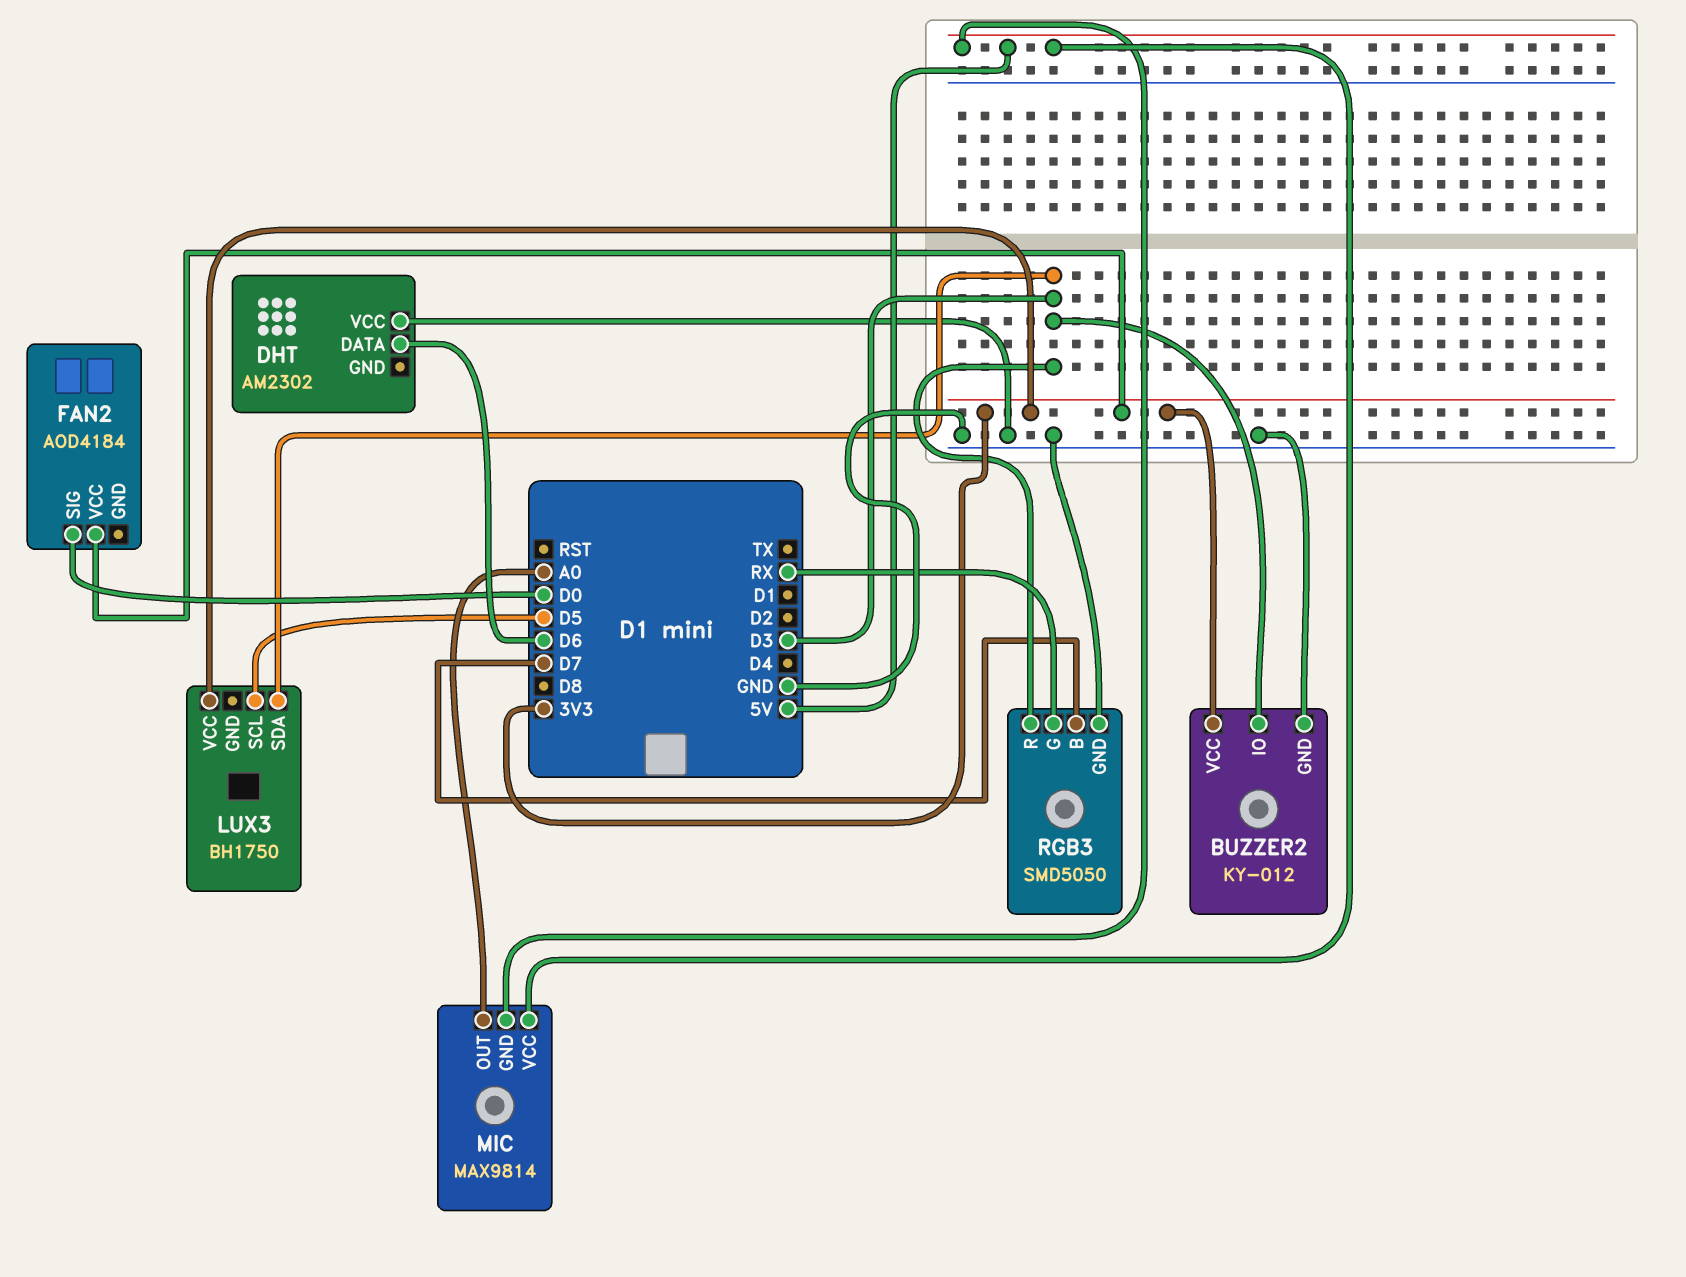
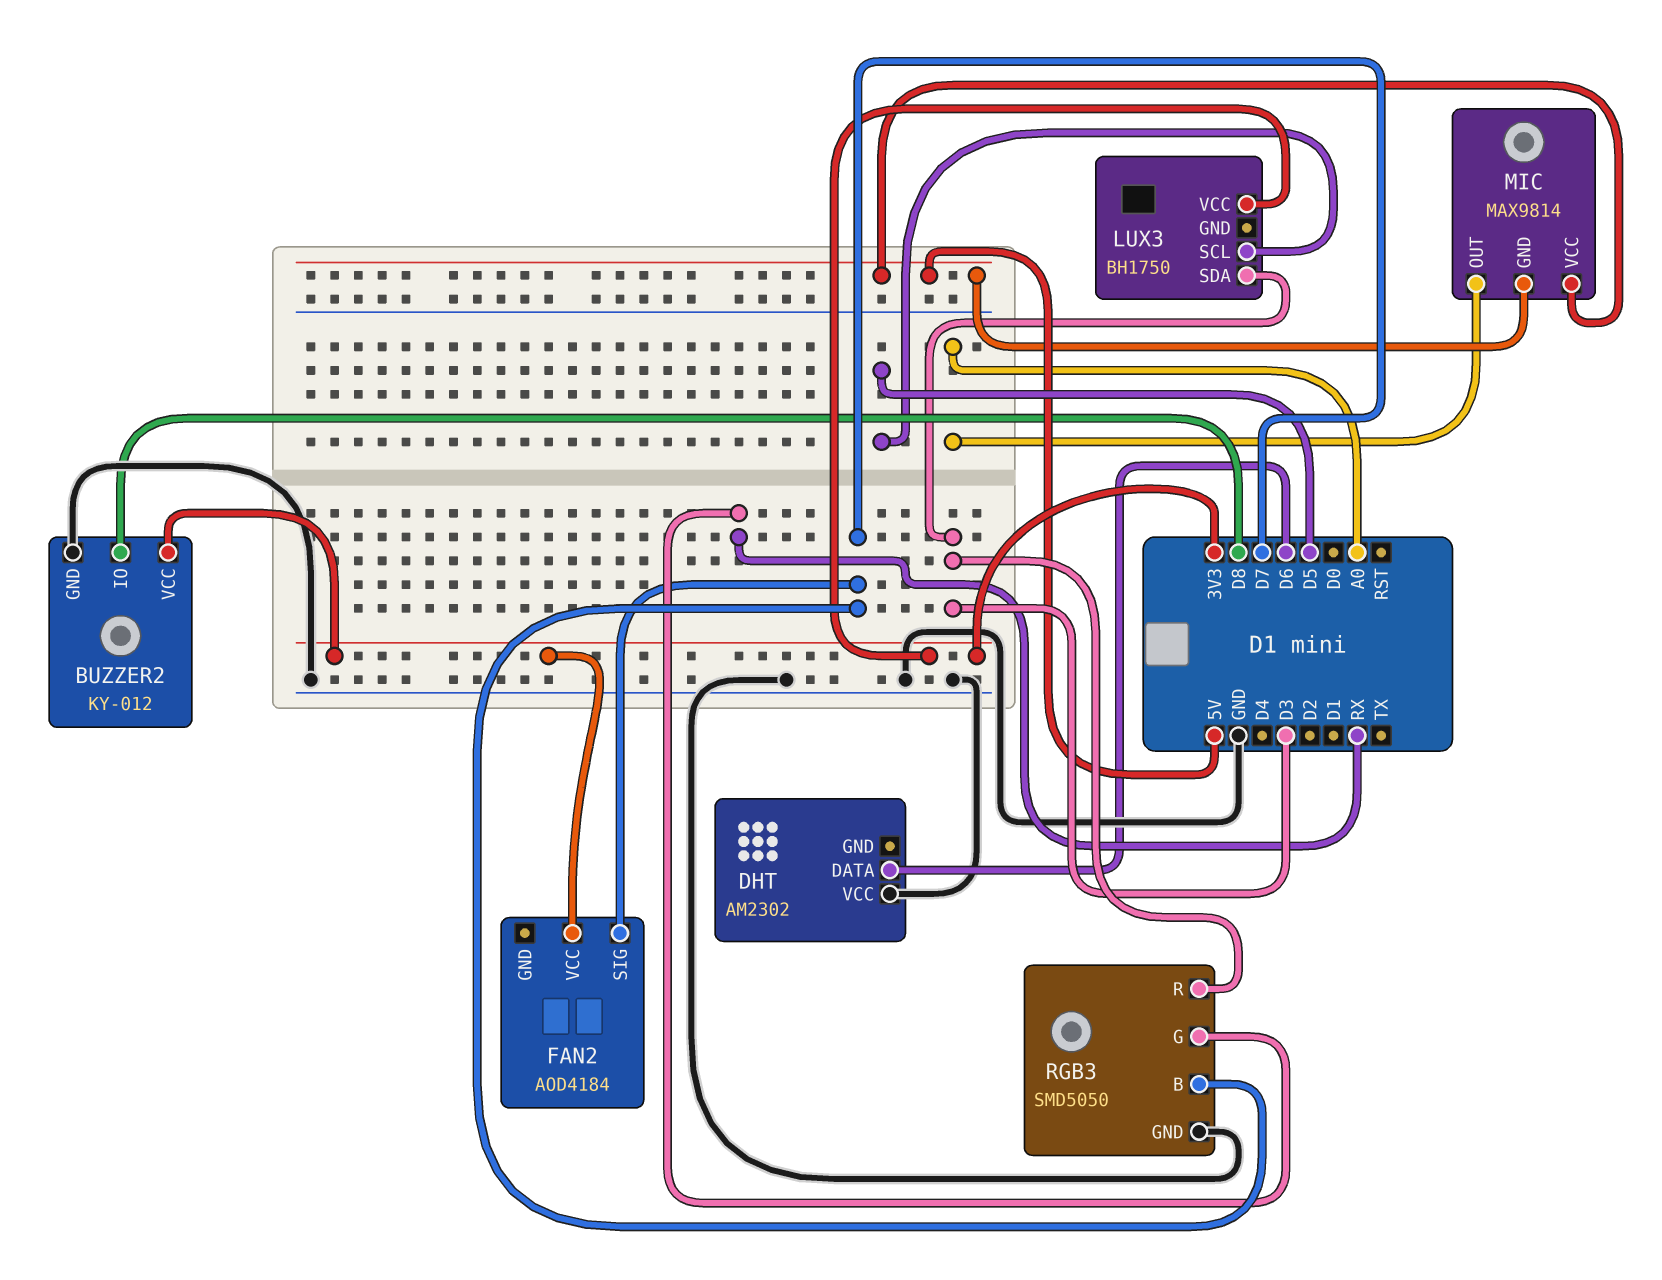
BUZZER2 pin IO: D3 -> D8
FAN2 pin SIG: D0 -> D7

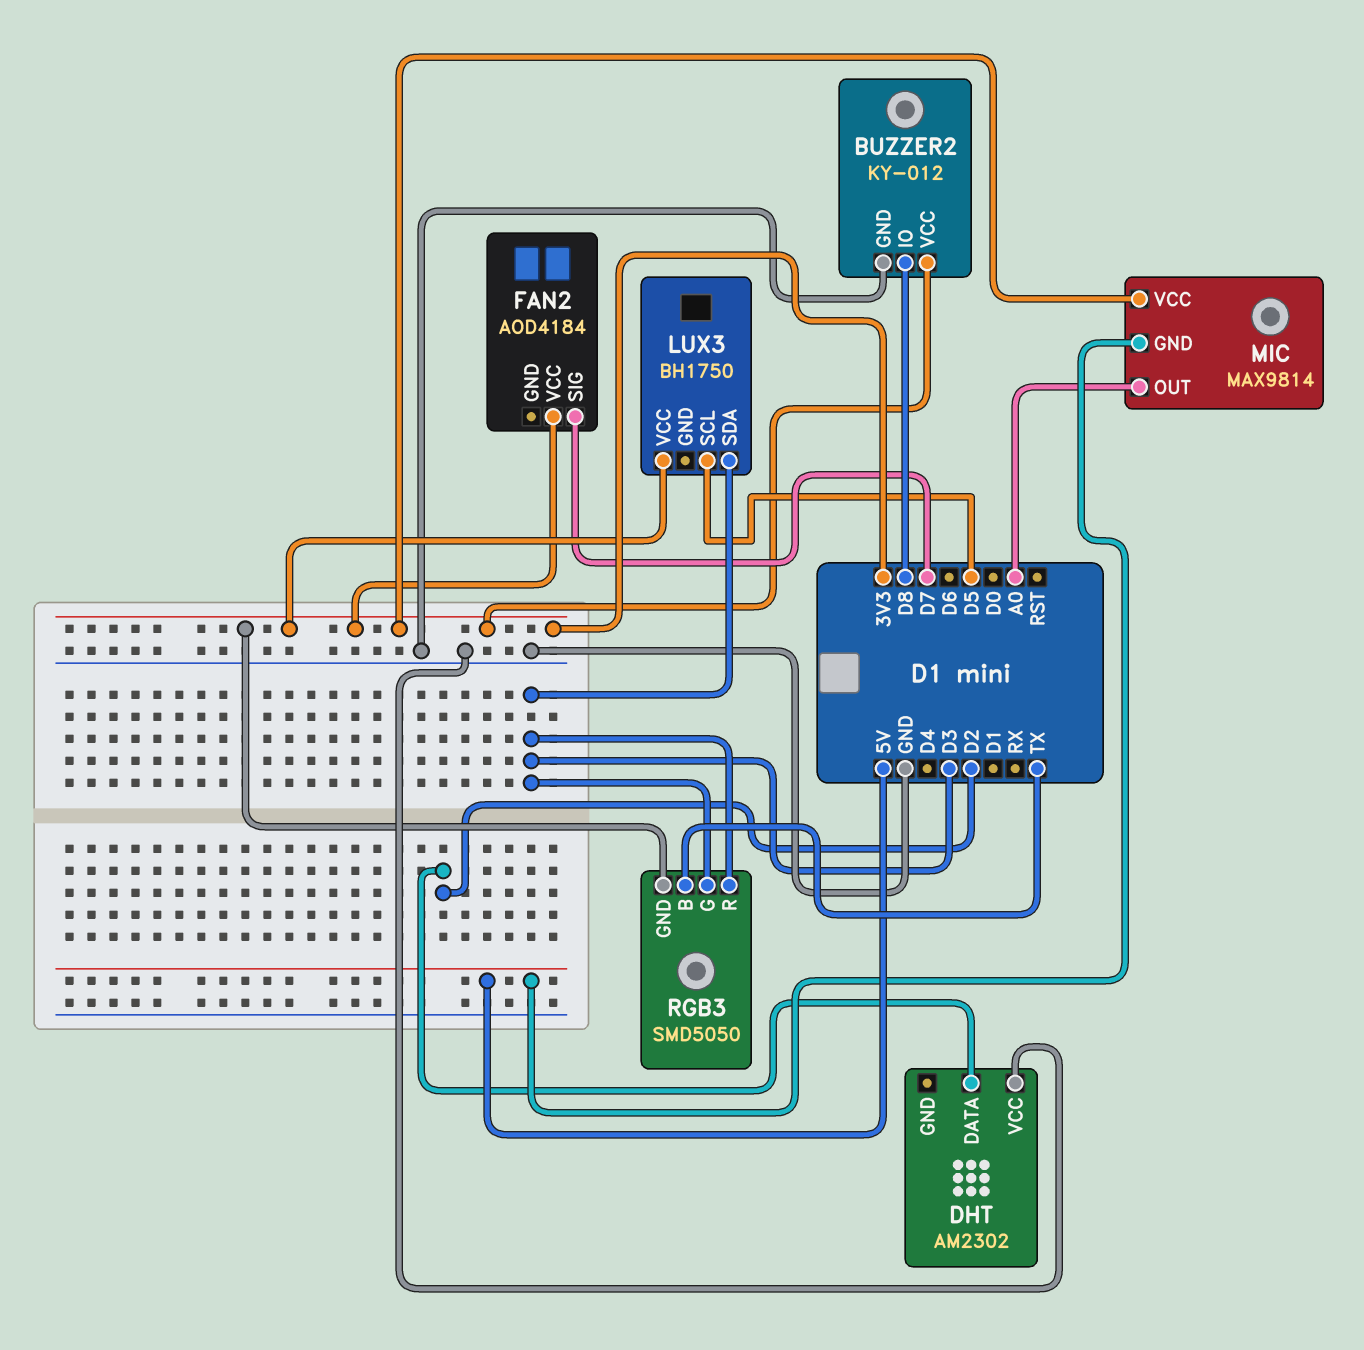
DHT pin DATA: D6 -> D2
MIC pin VCC: 5V -> 3V3
RGB3 pin B: D7 -> TX
RGB3 pin G: RX -> D3
RGB3 pin GND: GND -> 3V3

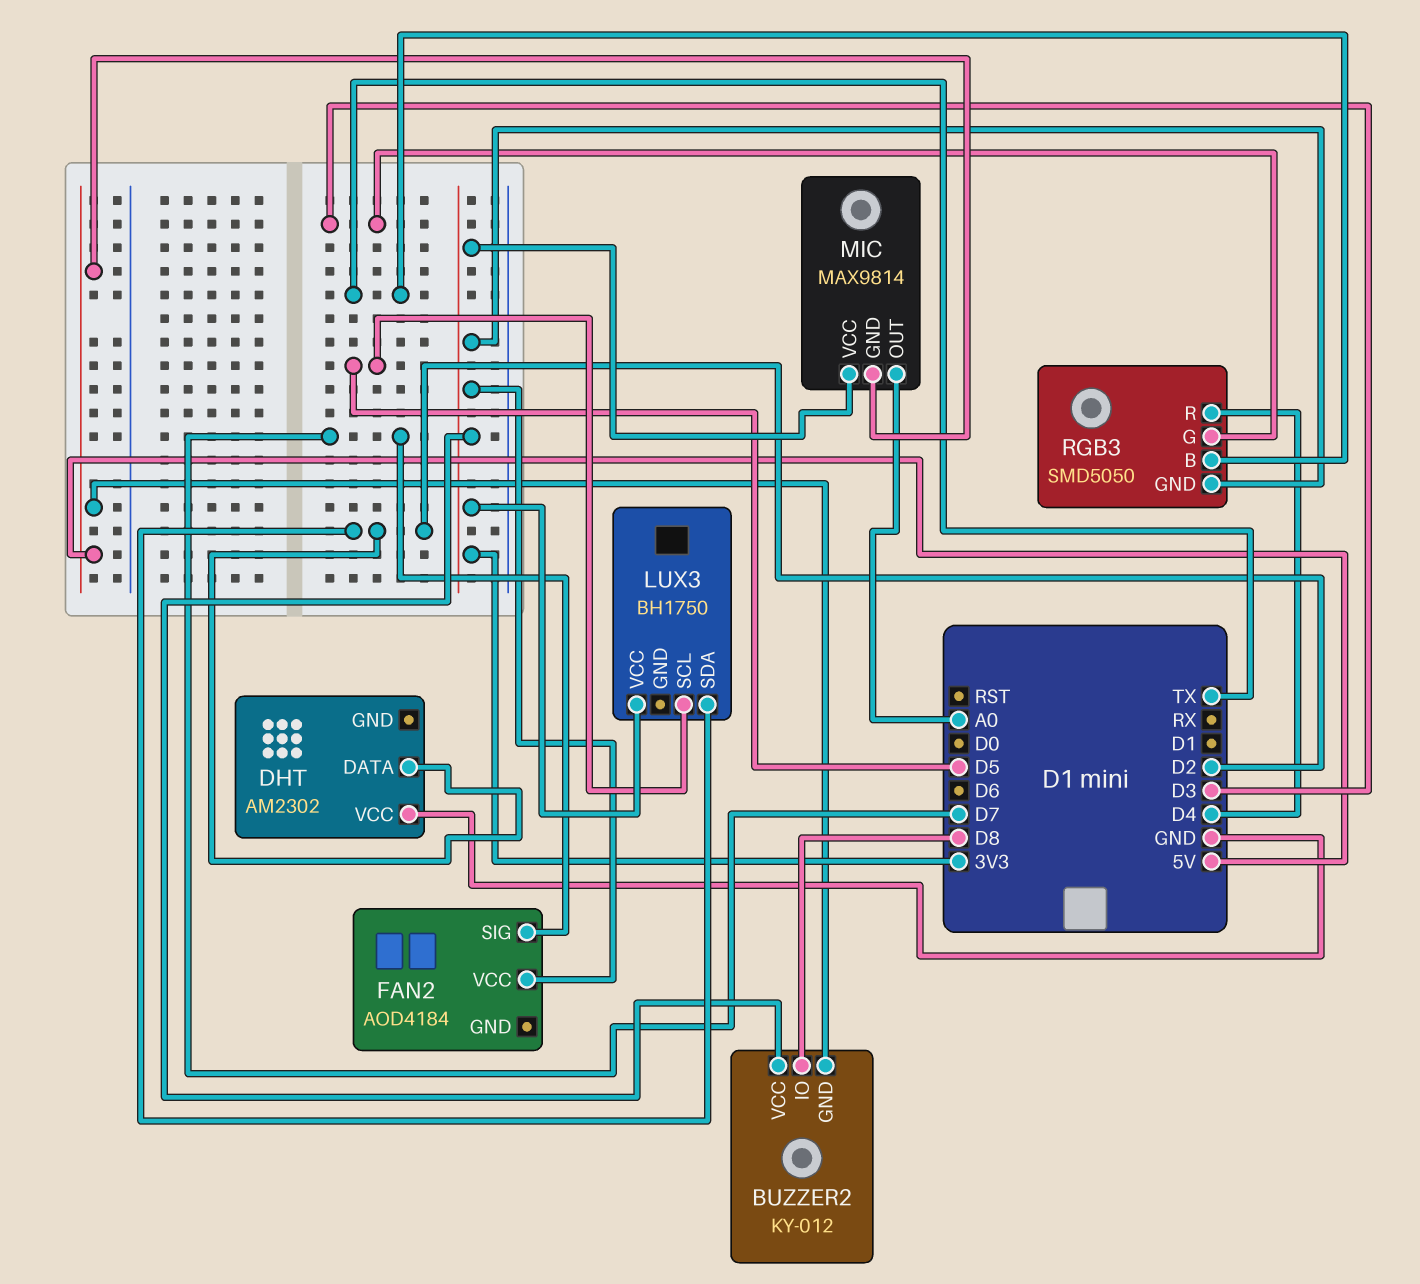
BUZZER2 pin GND: GND -> 5V
LUX3 pin SDA: D3 -> D2
RGB3 pin R: D3 -> D4

